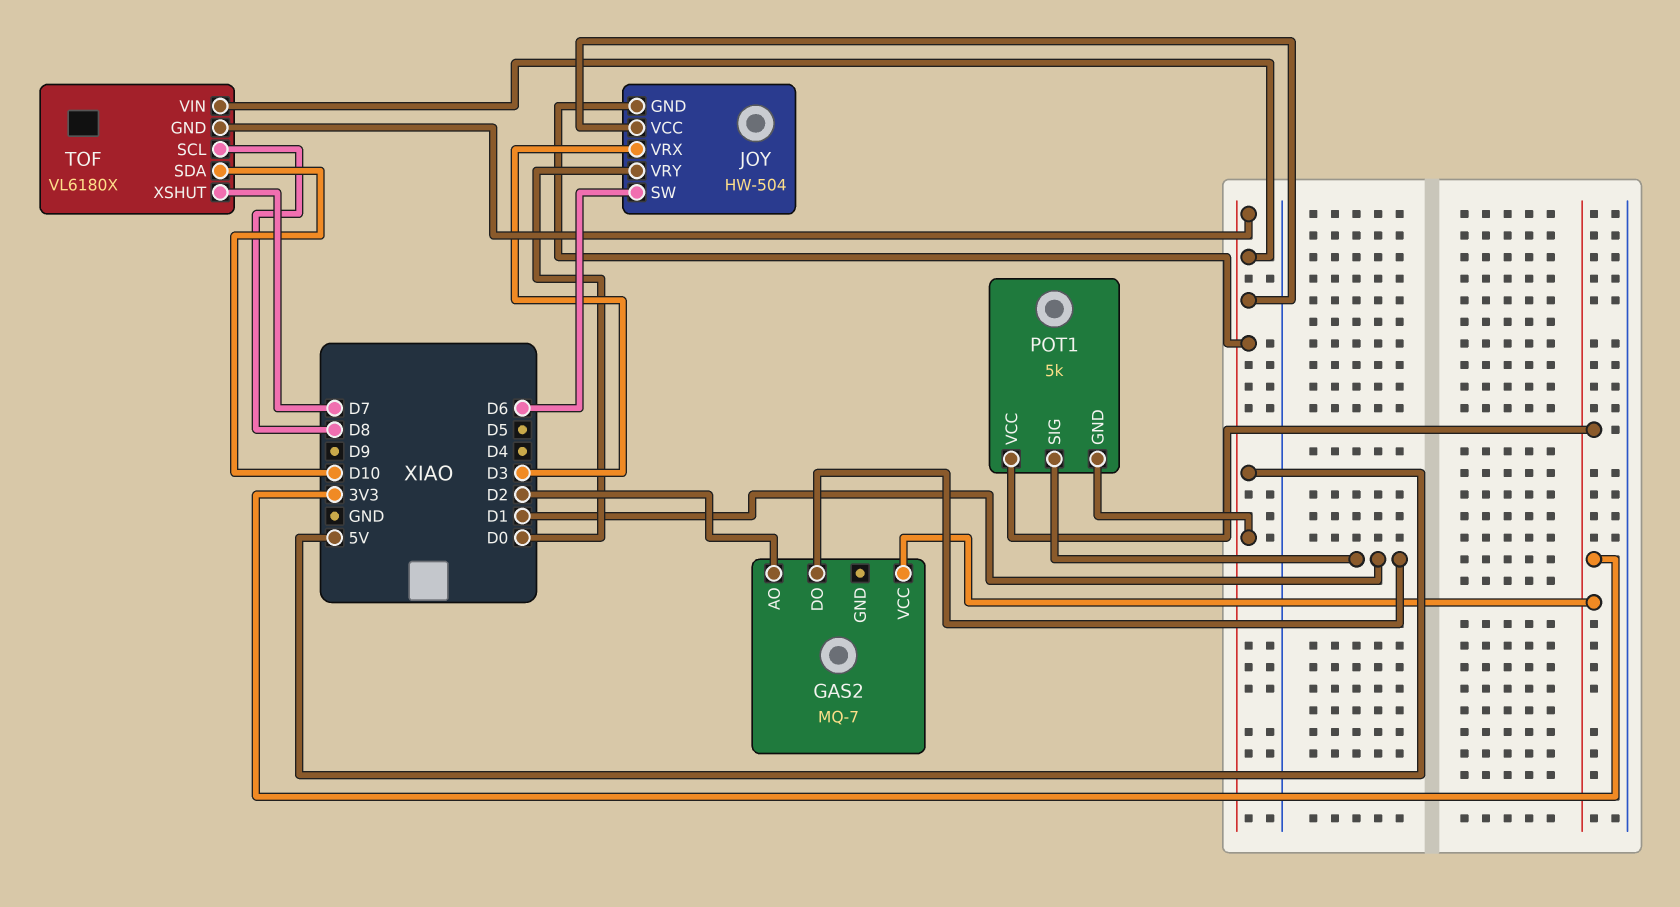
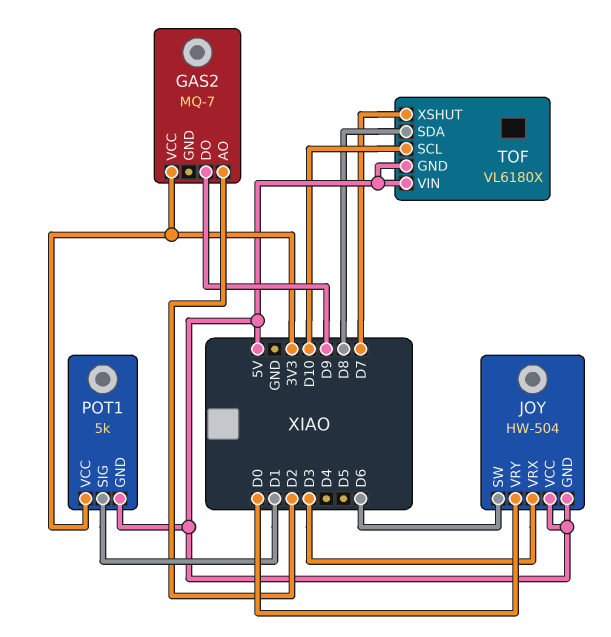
GAS2 pin DO: D1 -> D9
TOF pin SCL: D8 -> D10
TOF pin SDA: D10 -> D8

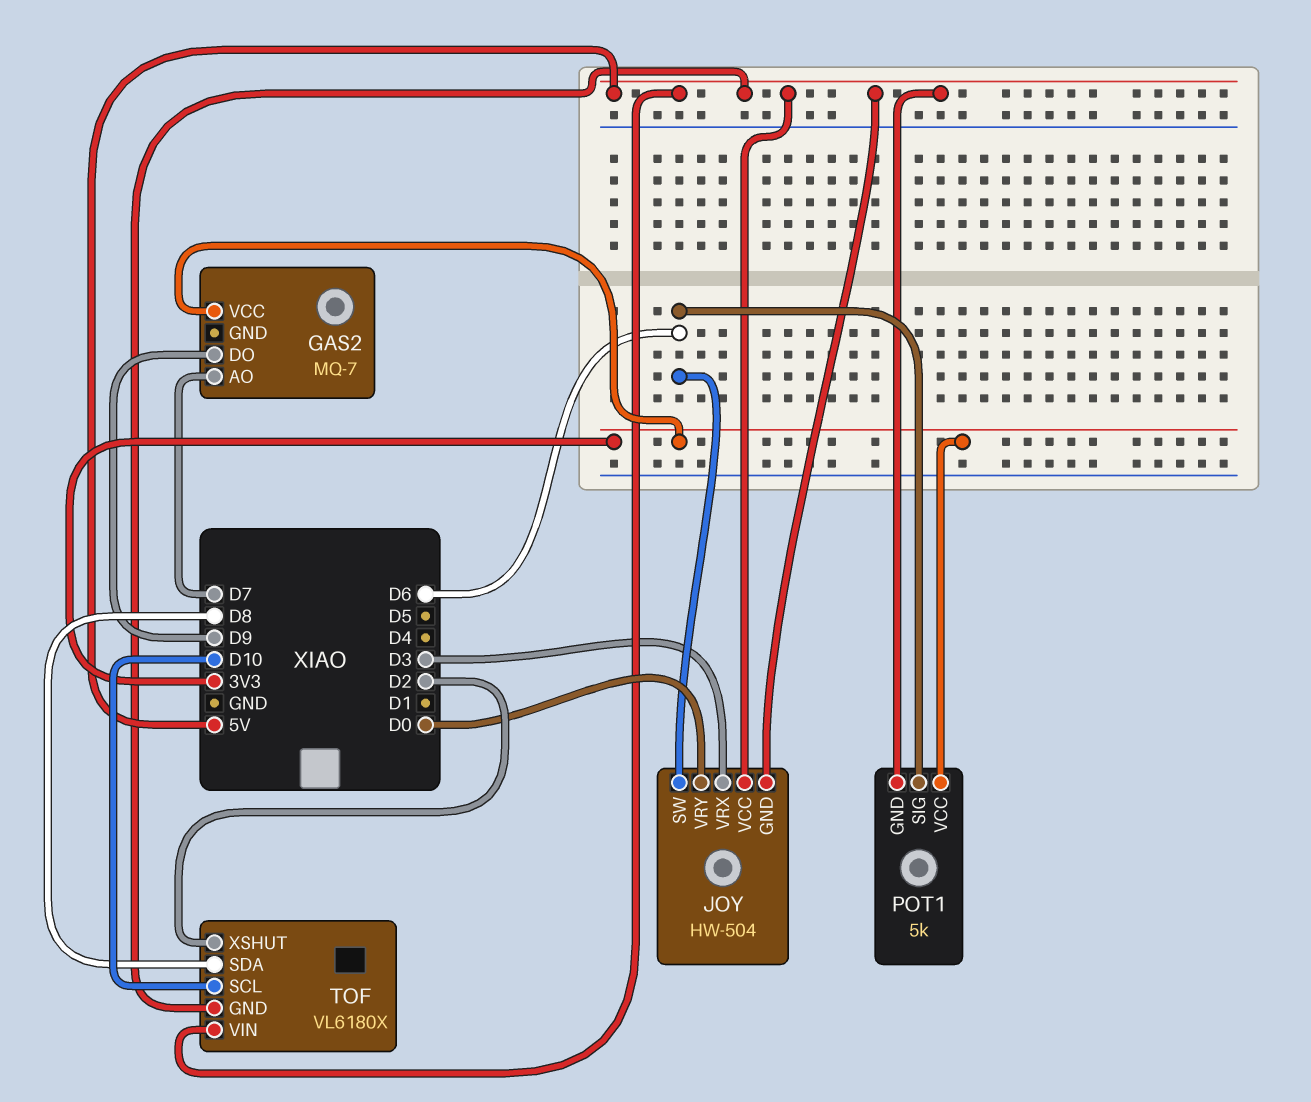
GAS2 pin AO: D2 -> D7
POT1 pin SIG: D1 -> D6
TOF pin XSHUT: D7 -> D2

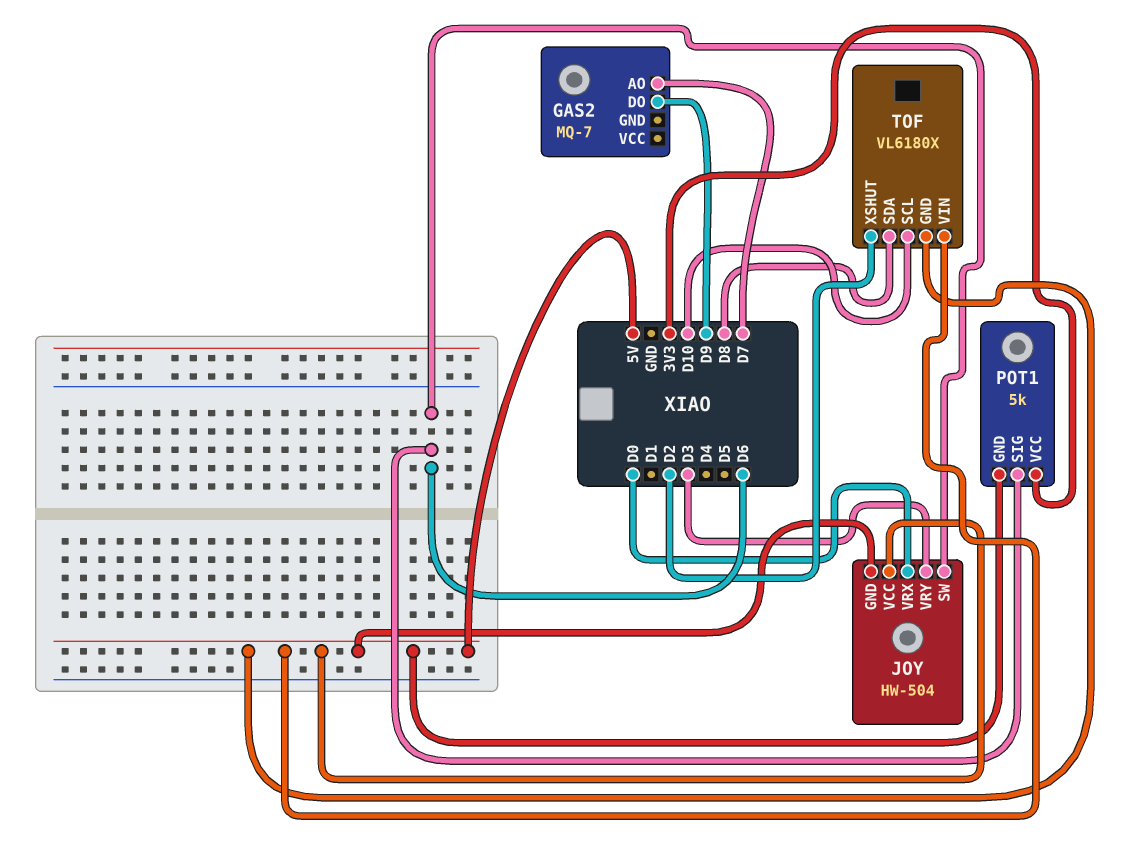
GAS2 pin VCC: 3V3 -> none
JOY pin VRX: D3 -> D0
JOY pin VRY: D0 -> D3

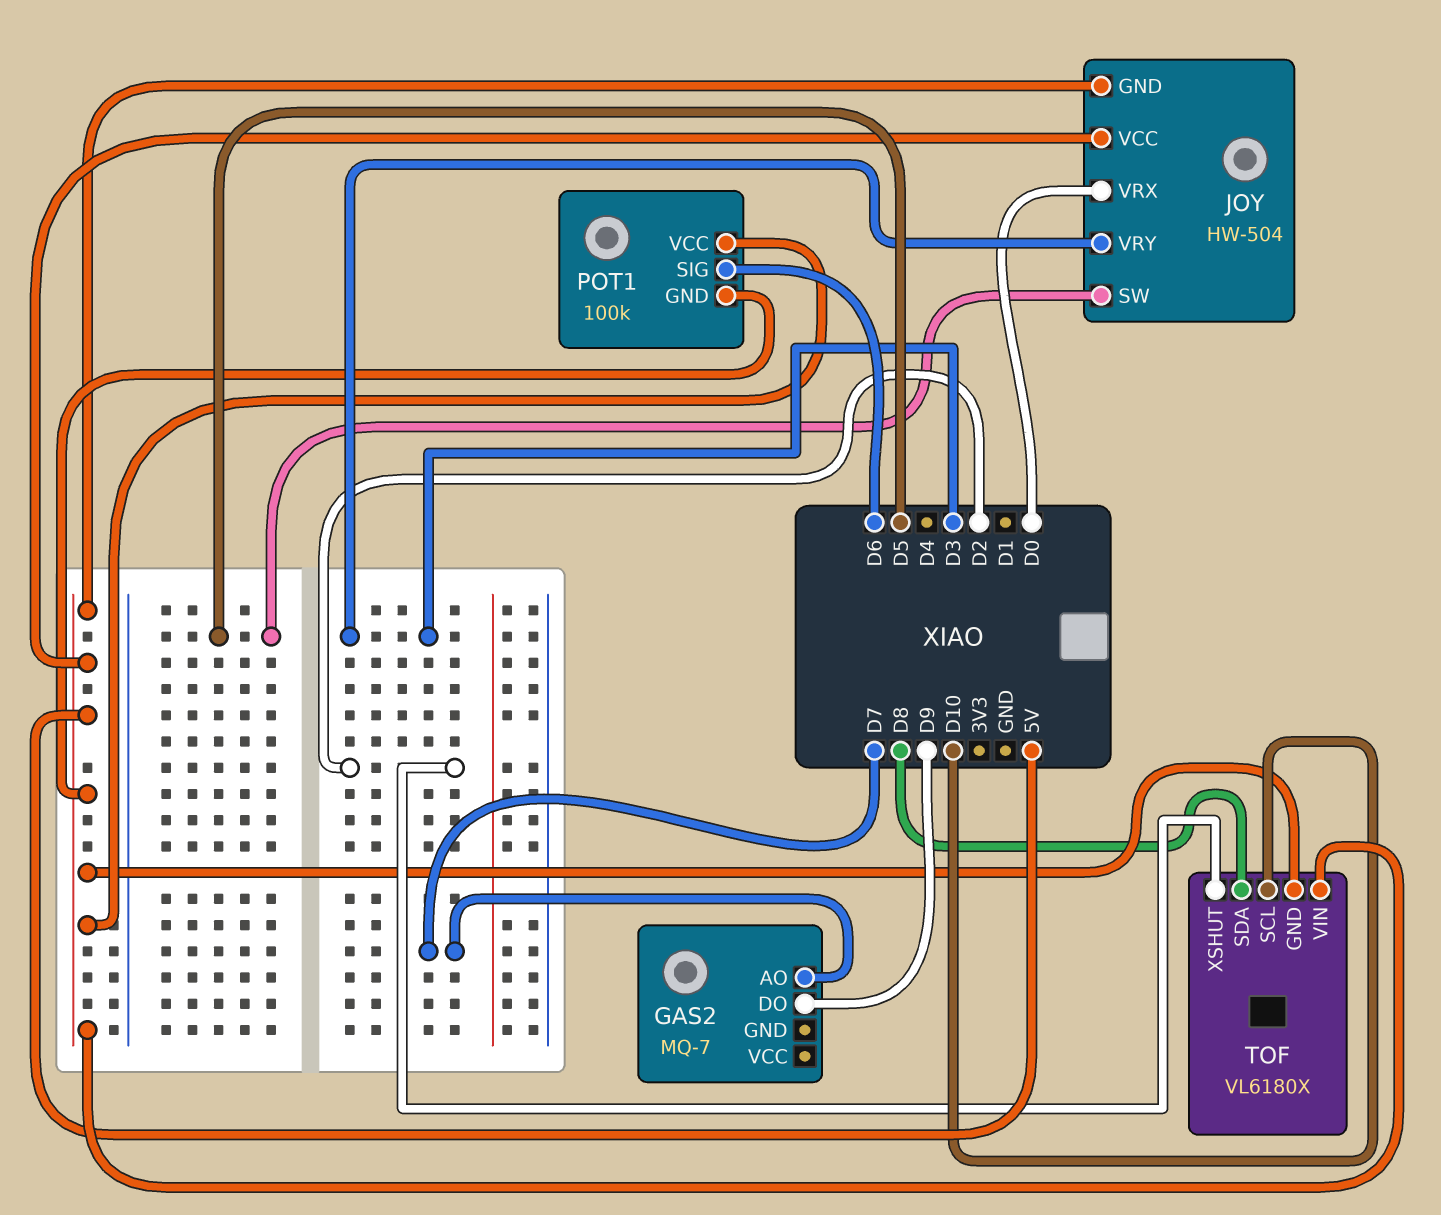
JOY pin SW: D6 -> D5
POT1: 5k -> 100k
POT1 pin VCC: 3V3 -> 5V

